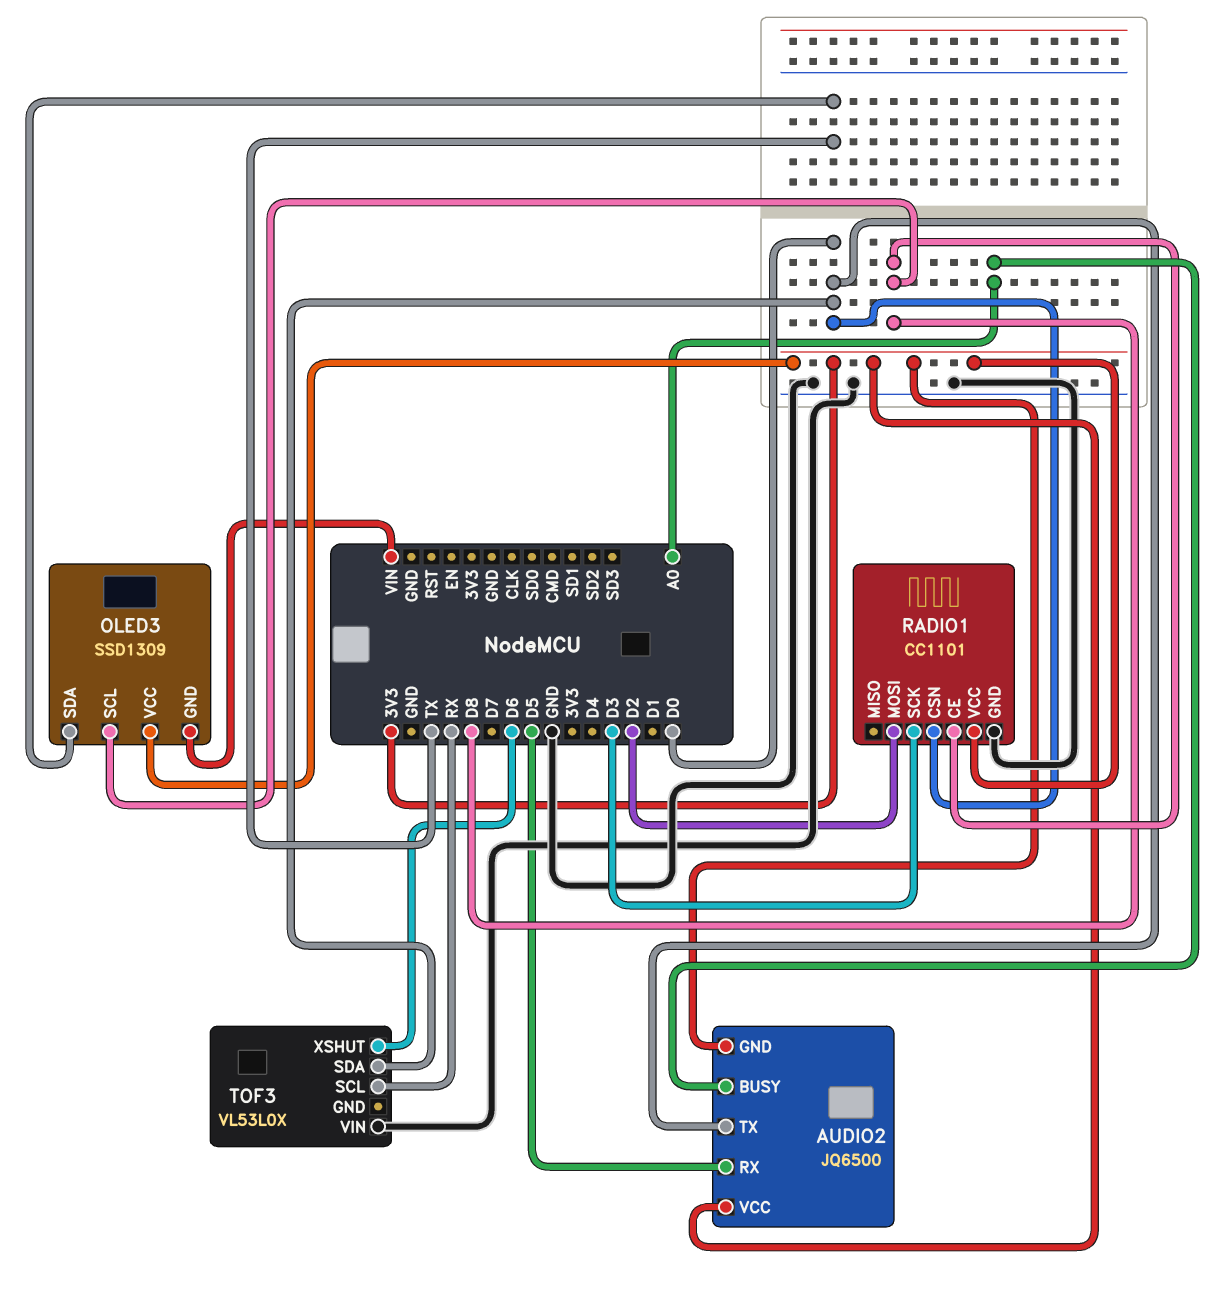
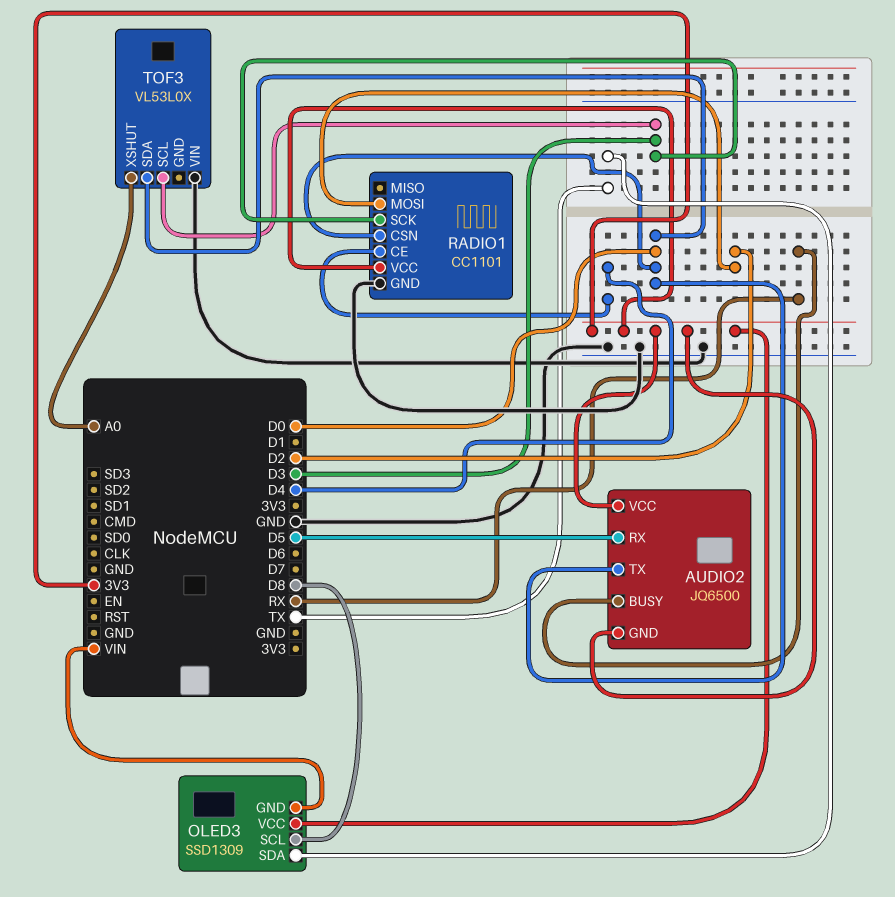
AUDIO2 pin BUSY: A0 -> RX
RADIO1 pin CE: D8 -> D4
TOF3 pin SCL: RX -> D3
TOF3 pin XSHUT: D6 -> A0

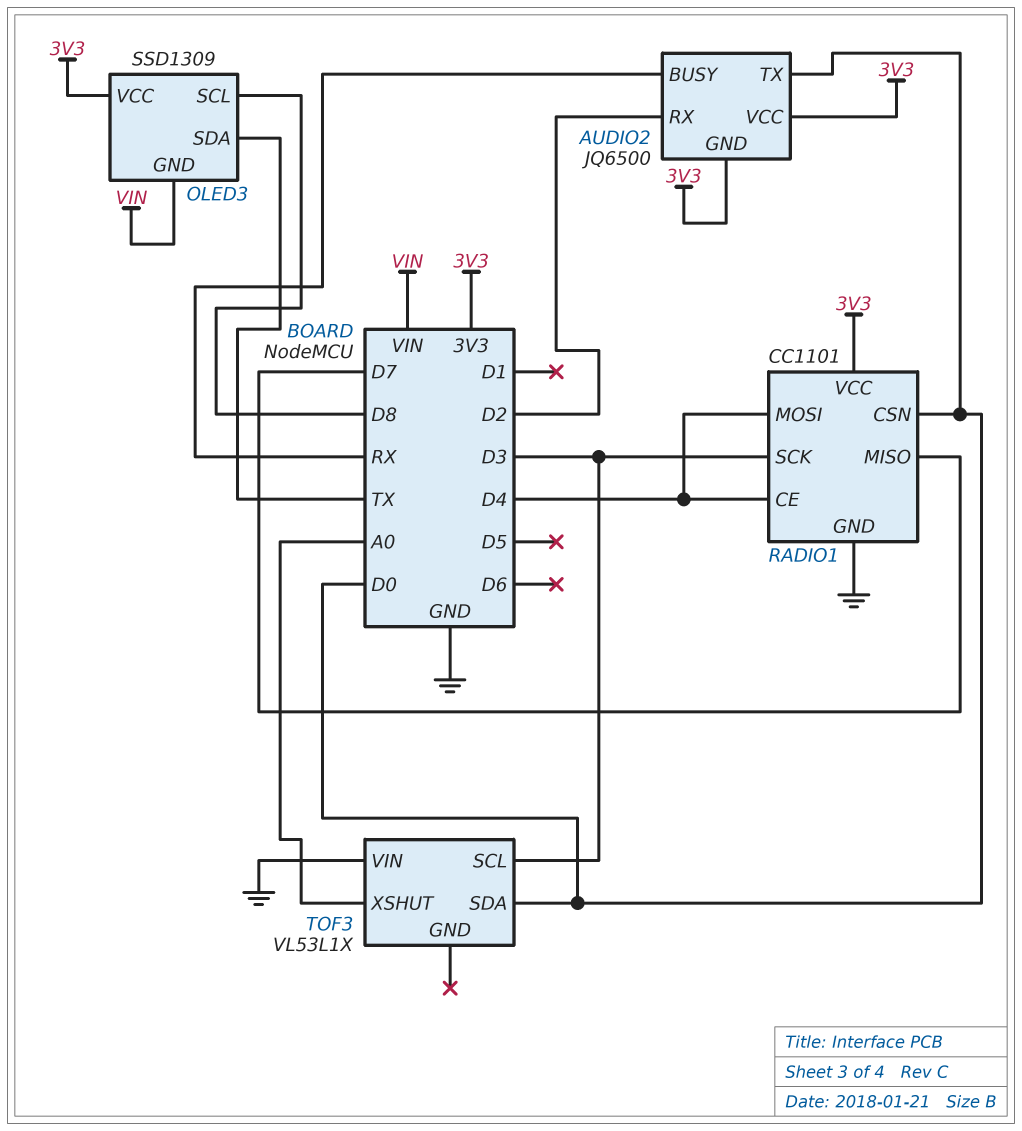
AUDIO2 pin RX: D5 -> D2
RADIO1 pin MISO: none -> D7
RADIO1 pin MOSI: D2 -> D4
TOF3: VL53L0X -> VL53L1X

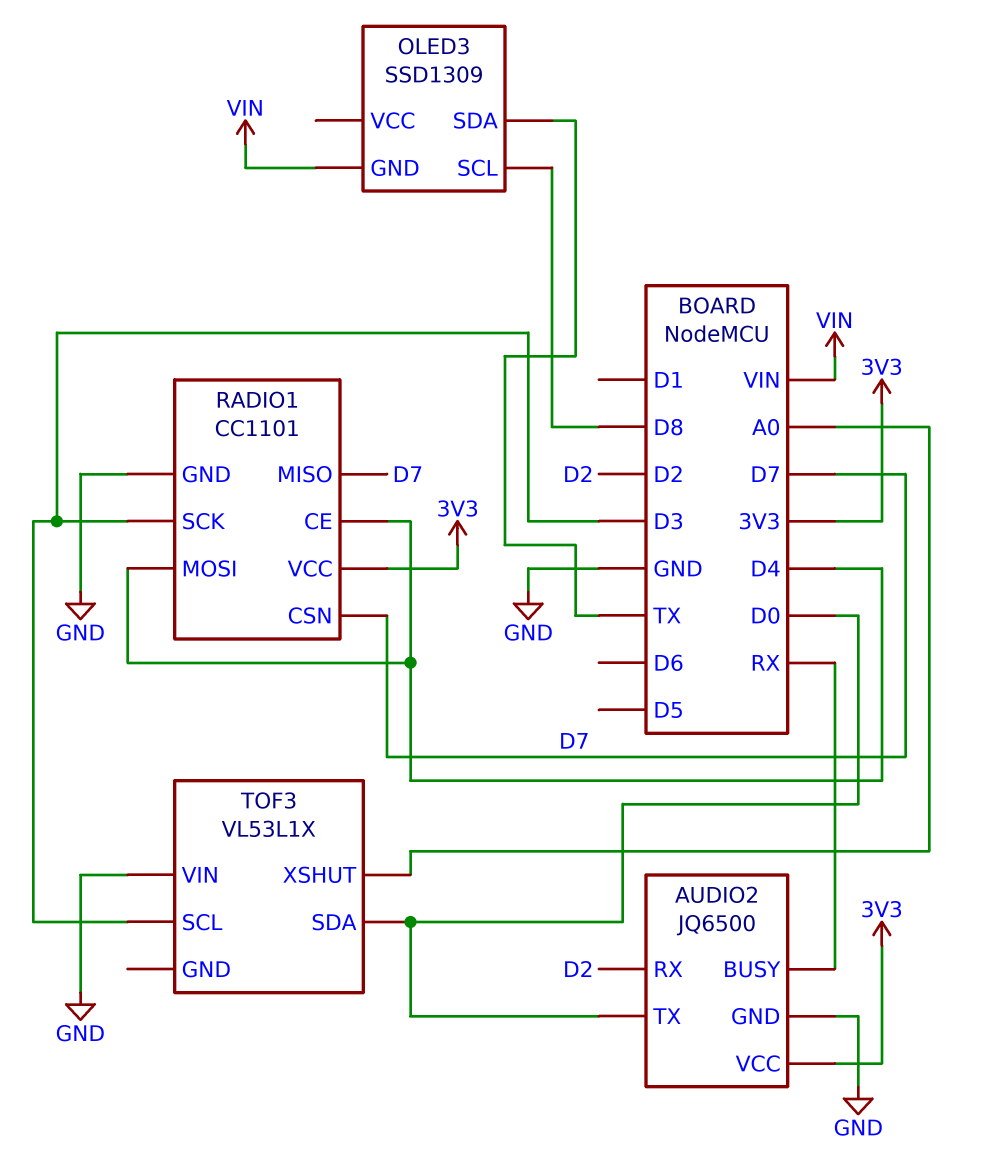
AUDIO2 pin GND: 3V3 -> GND
OLED3 pin VCC: 3V3 -> none
RADIO1 pin CSN: D0 -> D7

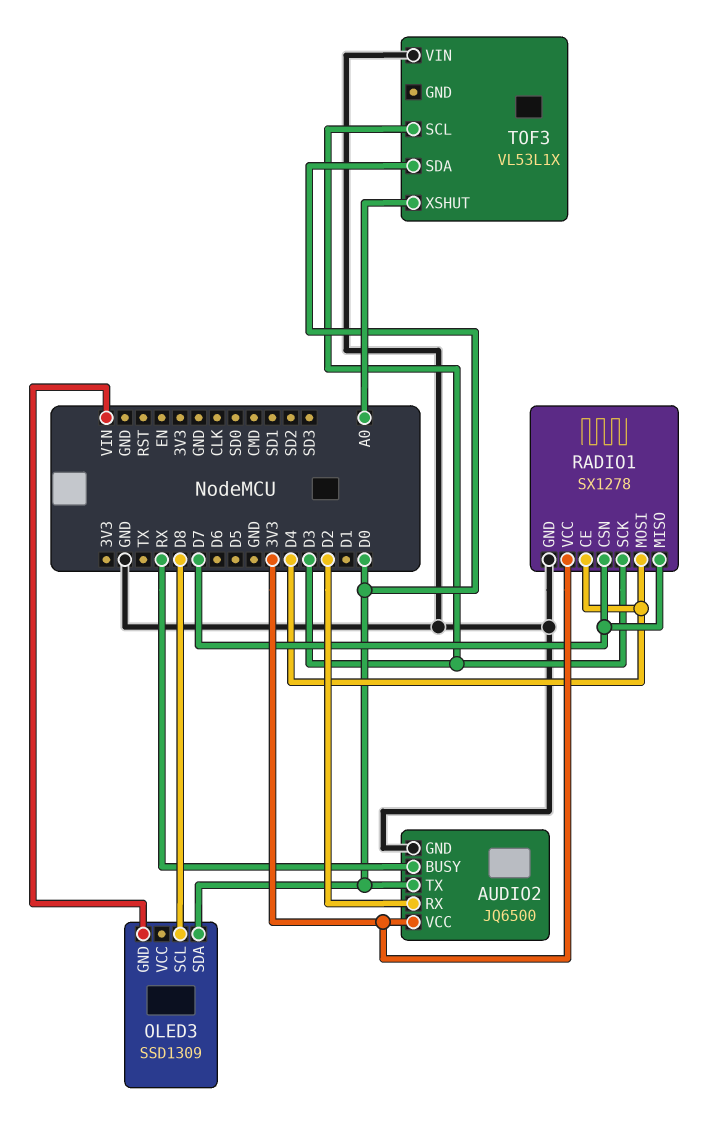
OLED3 pin SDA: TX -> D0
RADIO1: CC1101 -> SX1278

